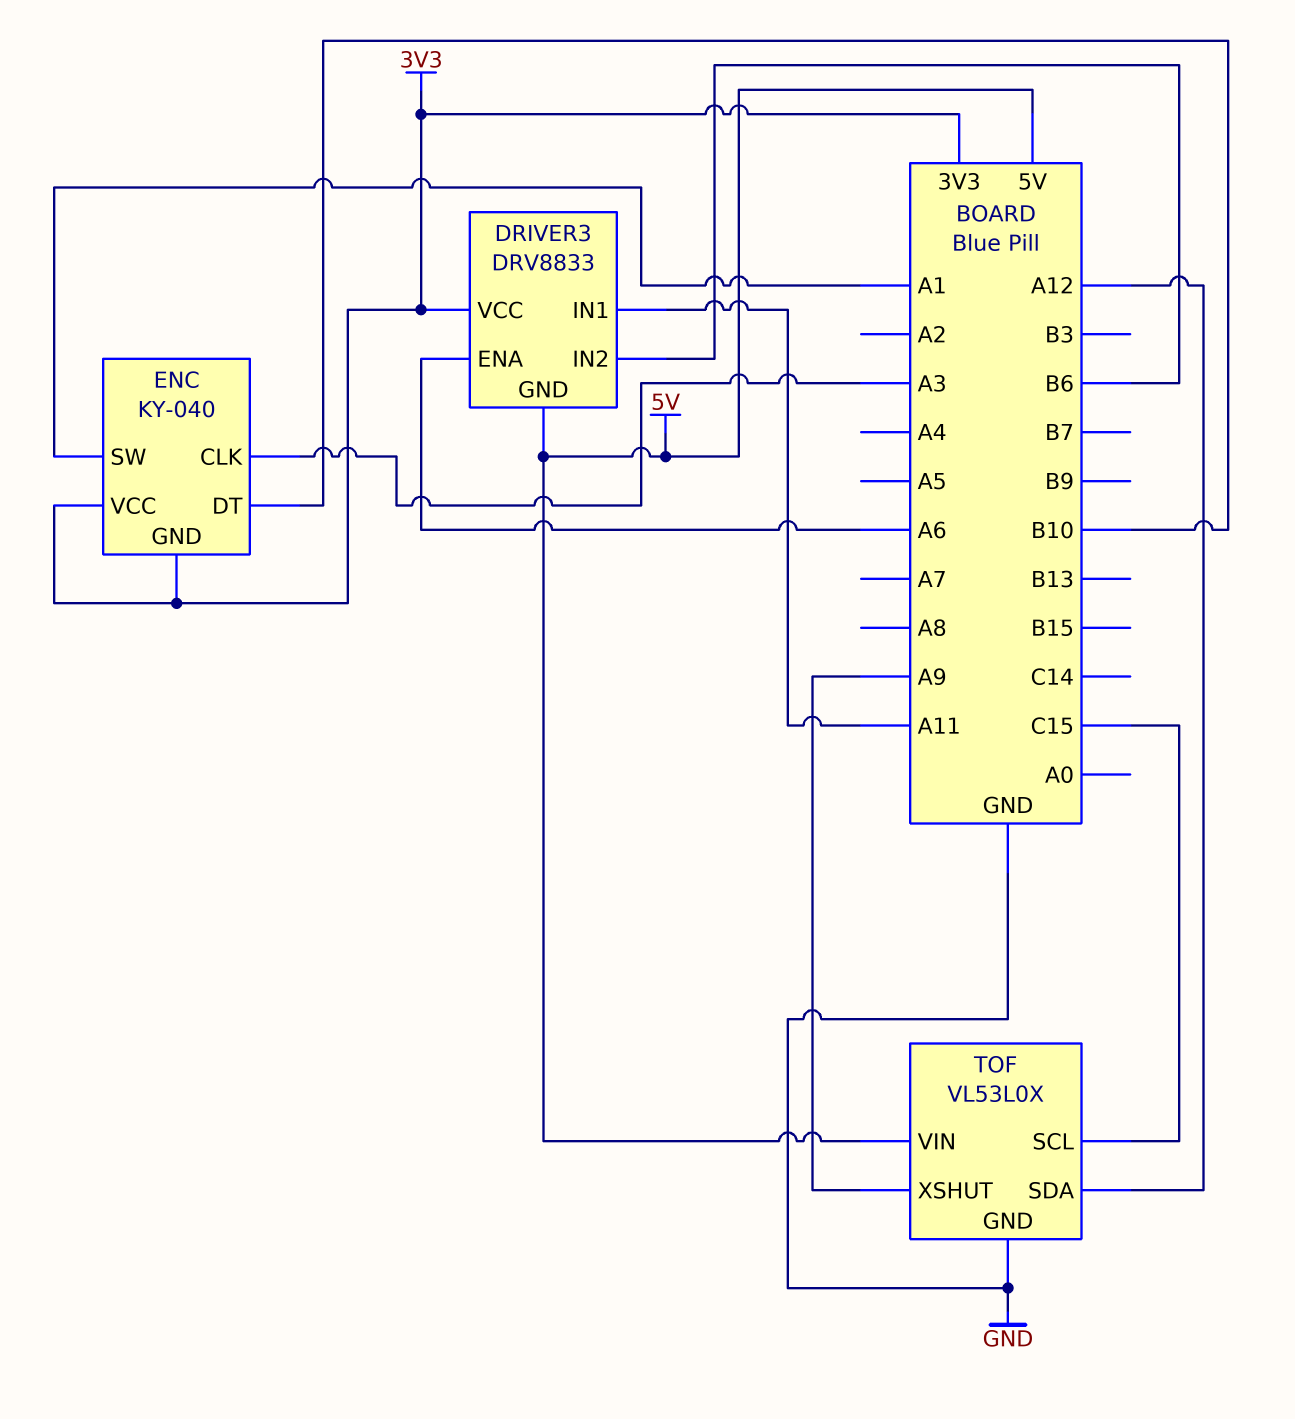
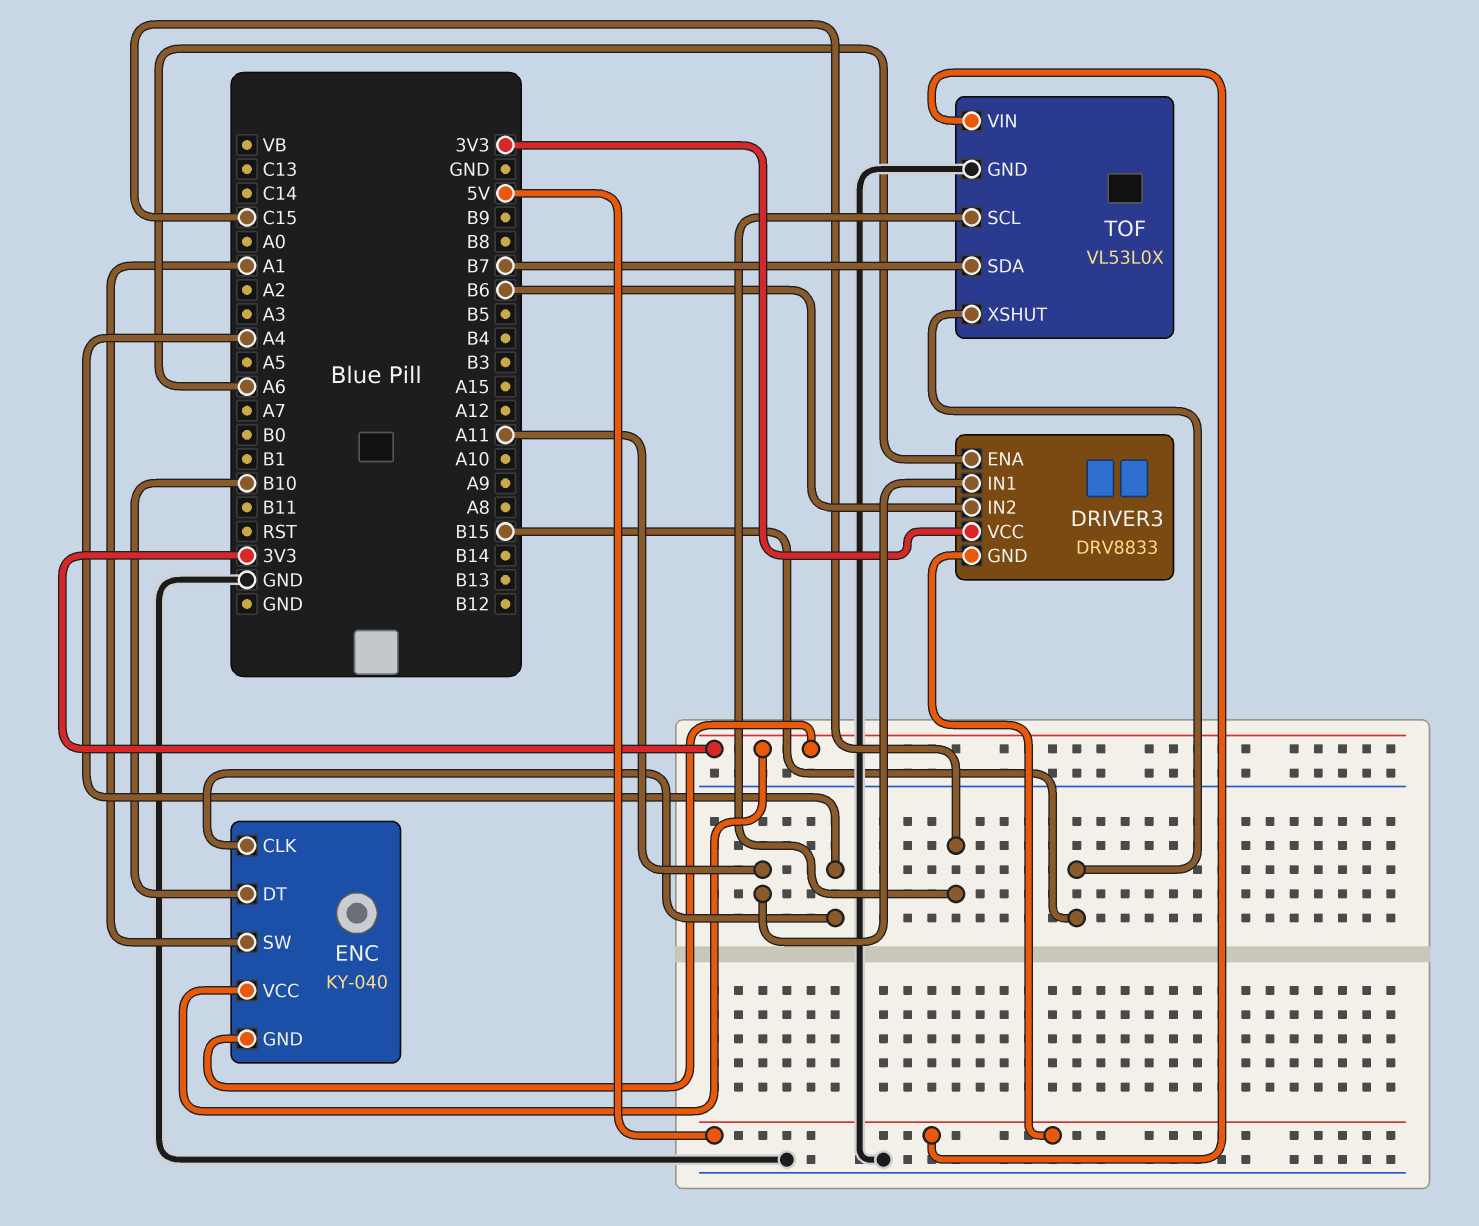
ENC pin CLK: A3 -> A4
TOF pin SDA: A12 -> B7
TOF pin XSHUT: A9 -> B15

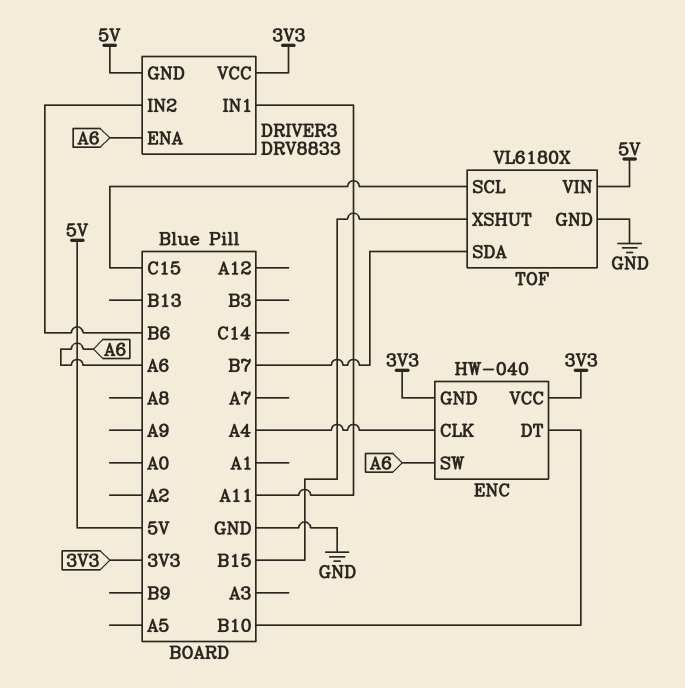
ENC: KY-040 -> HW-040
ENC pin SW: A1 -> A6
TOF: VL53L0X -> VL6180X

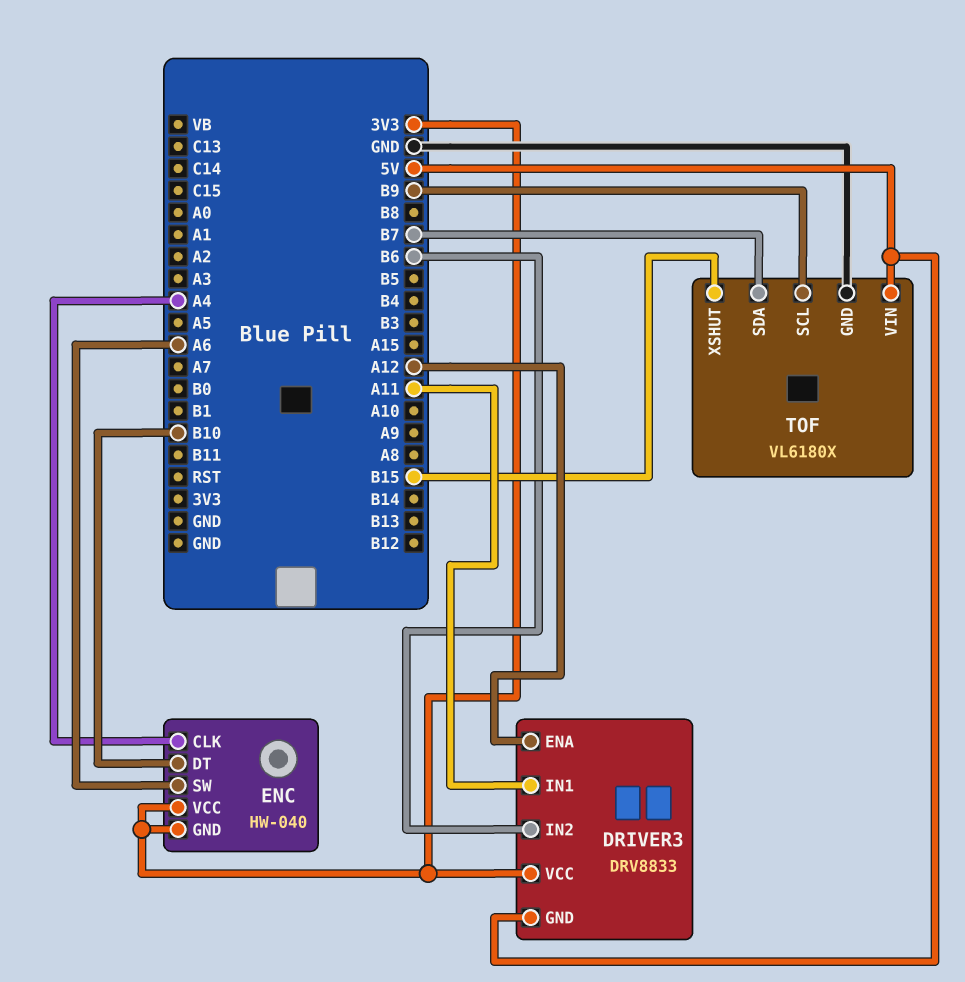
DRIVER3 pin ENA: A6 -> A12
TOF pin SCL: C15 -> B9

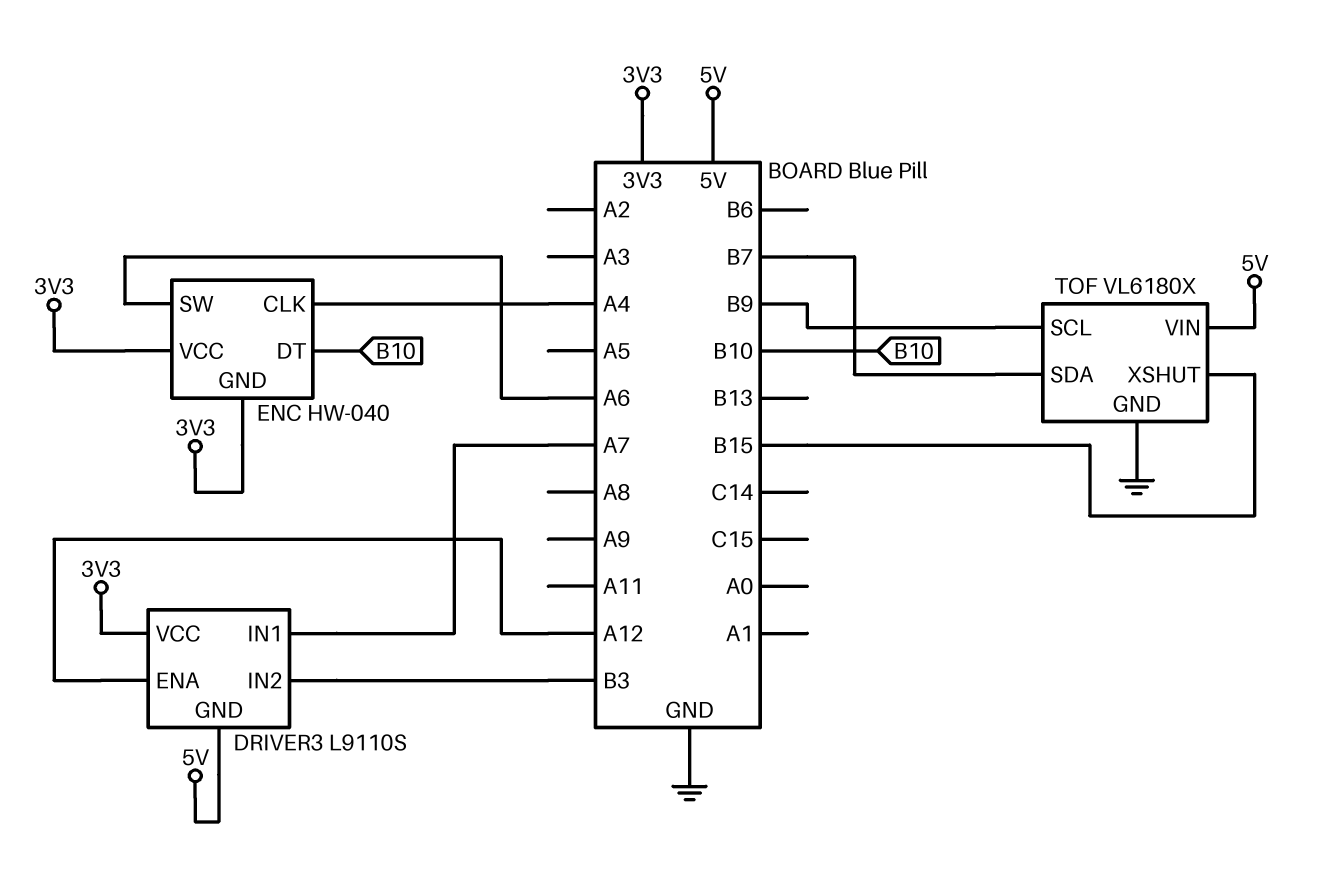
DRIVER3: DRV8833 -> L9110S
DRIVER3 pin IN1: A11 -> A7
DRIVER3 pin IN2: B6 -> B3

